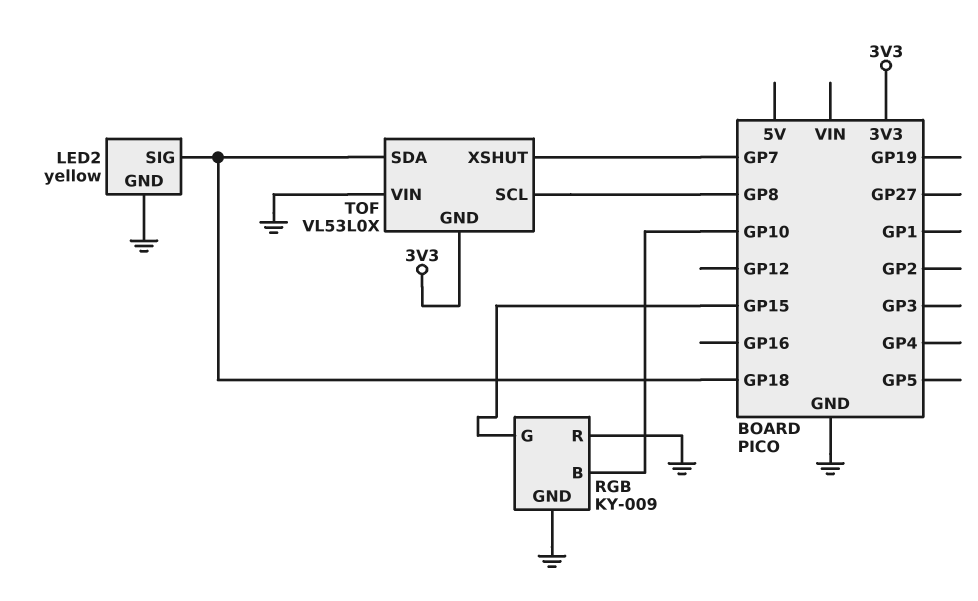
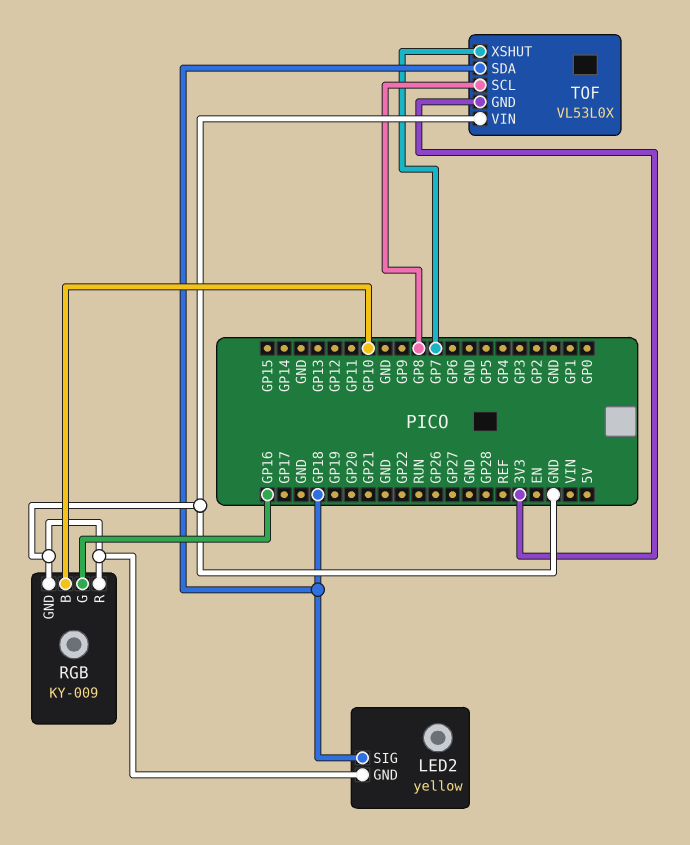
RGB pin G: GP15 -> GP16

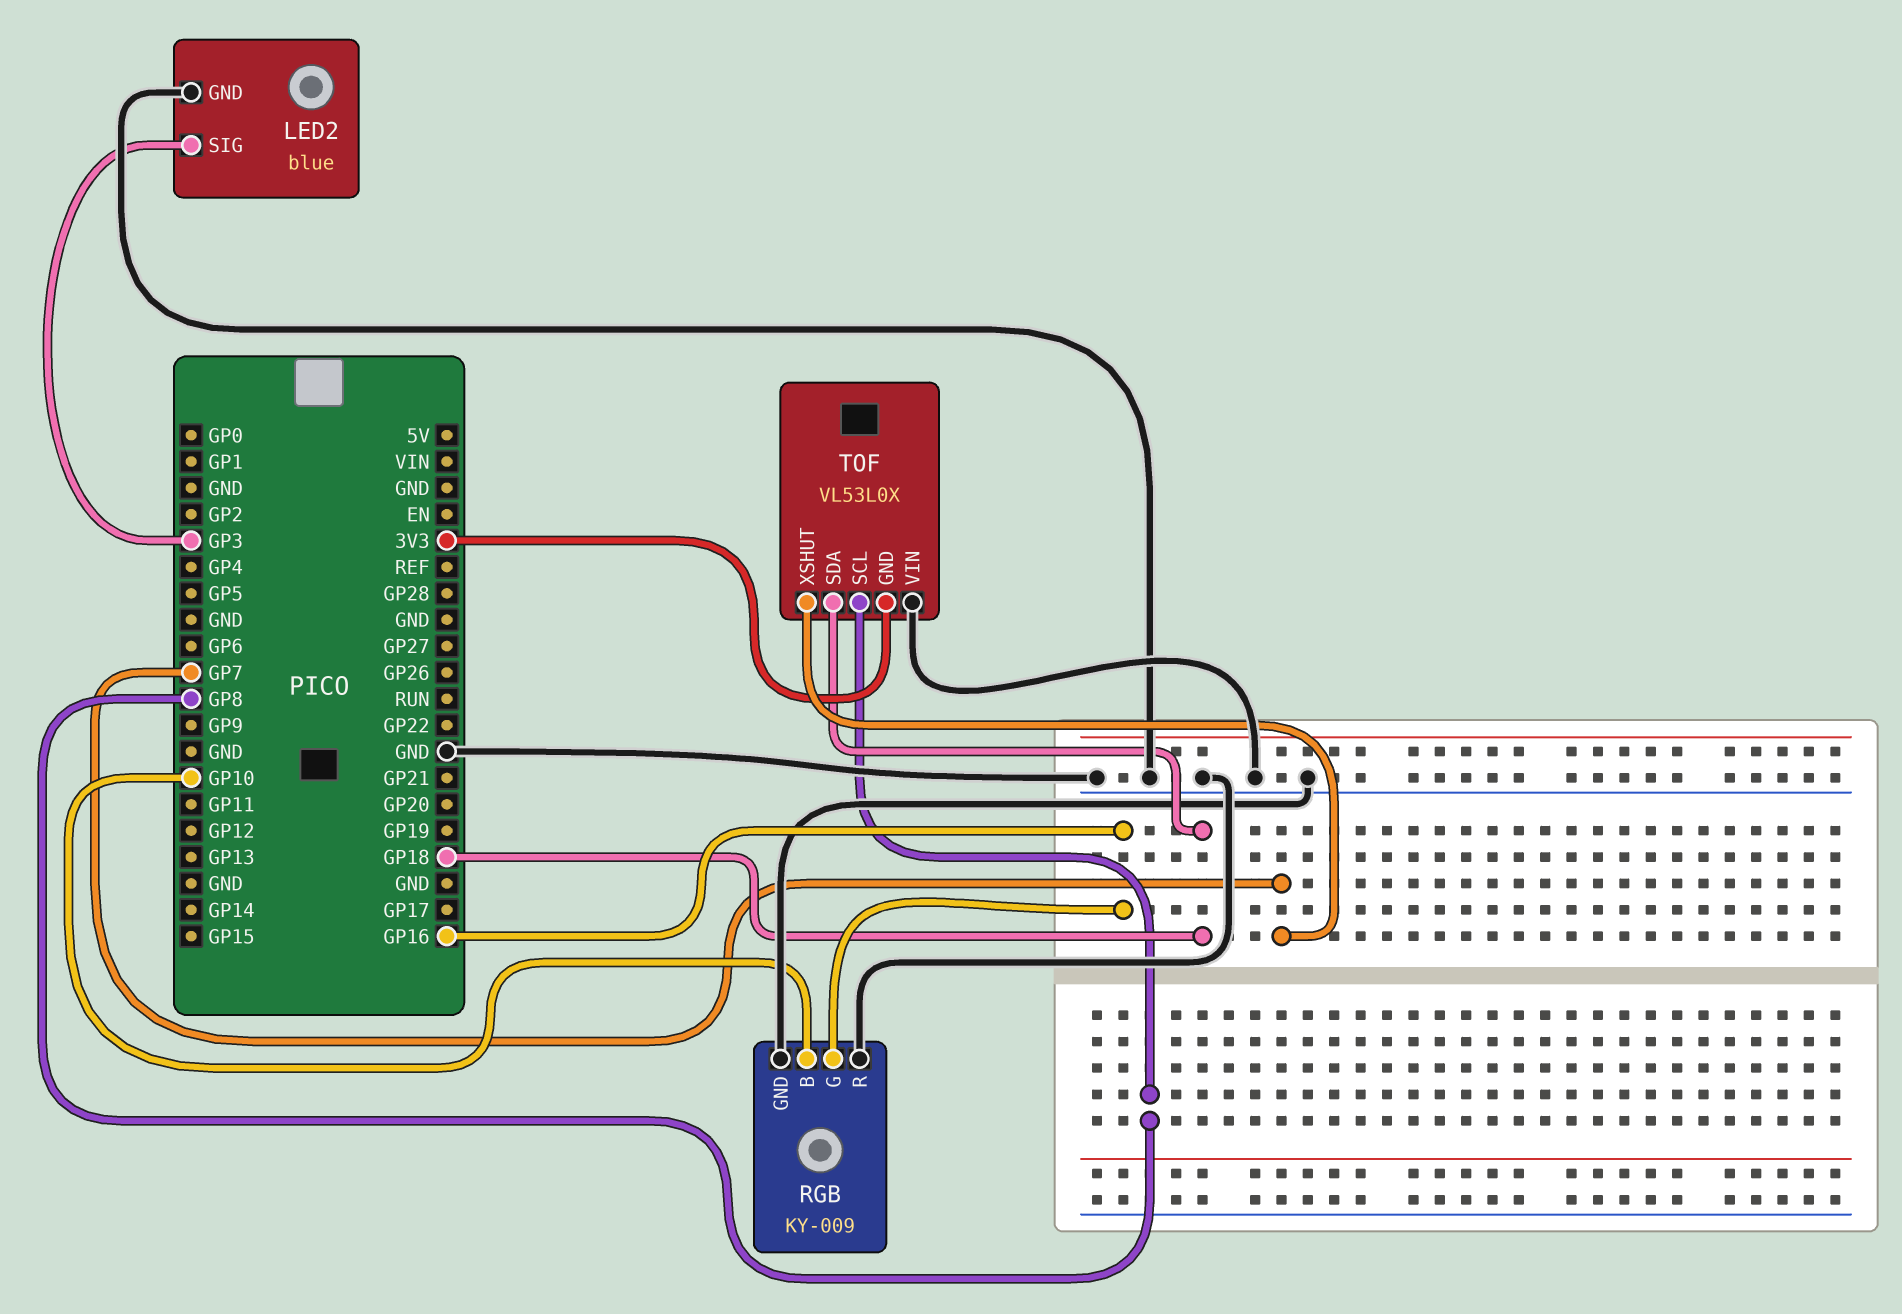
LED2: yellow -> blue
LED2 pin SIG: GP18 -> GP3

